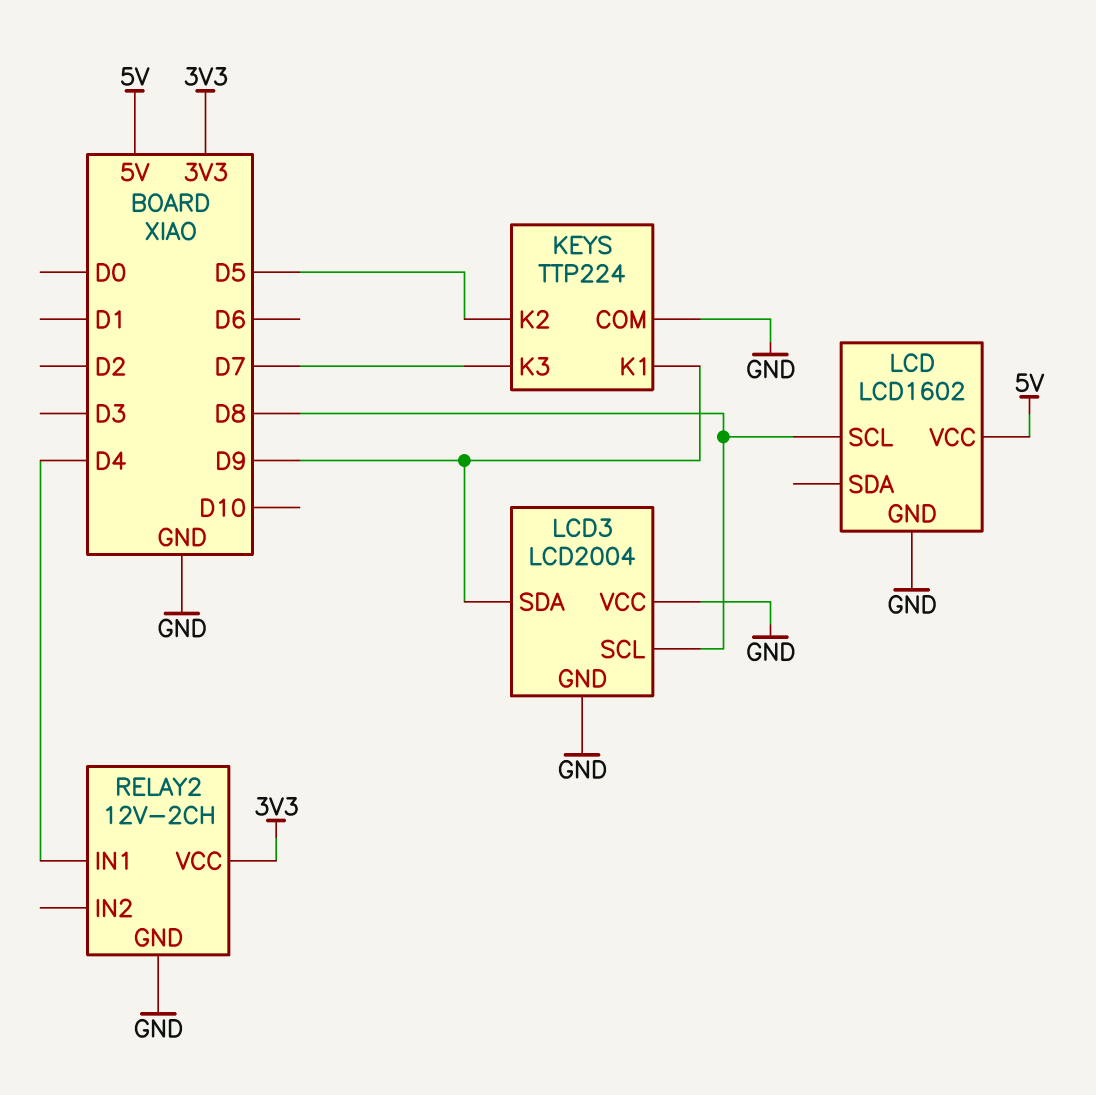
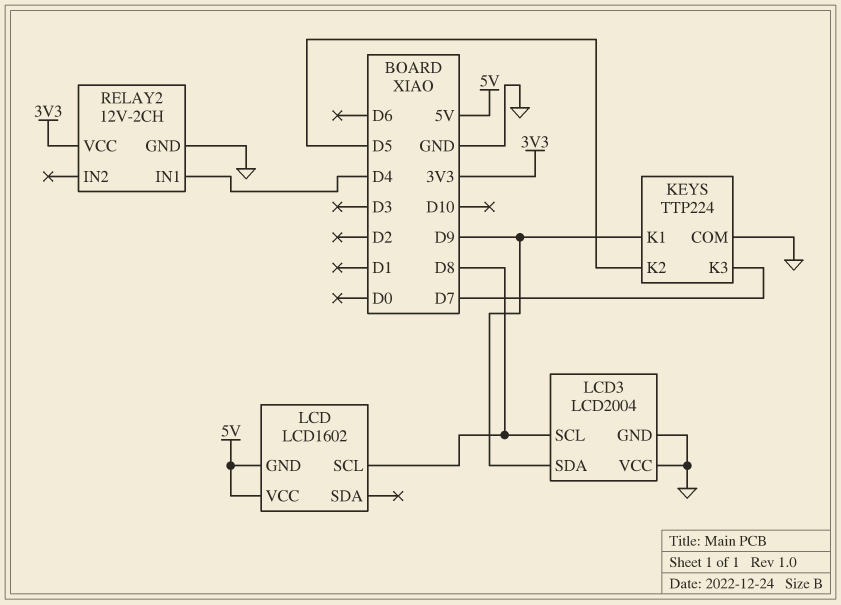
LCD pin GND: GND -> 5V

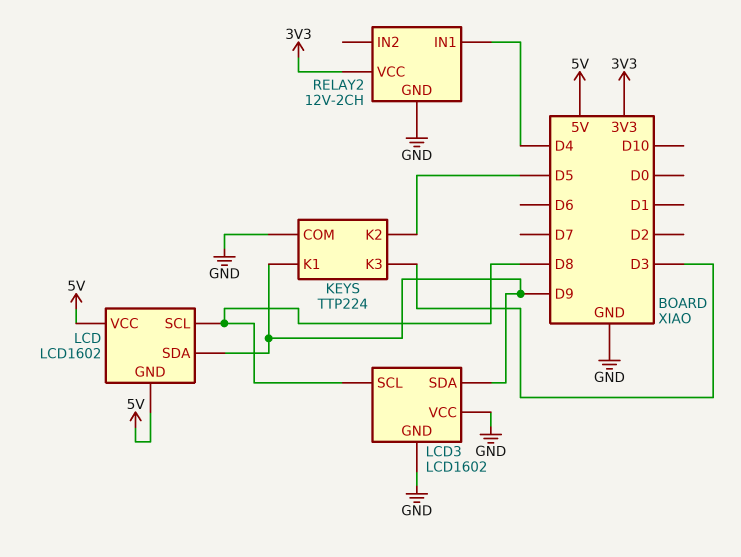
KEYS pin K3: D7 -> D3
LCD pin SDA: none -> D9
LCD3: LCD2004 -> LCD1602

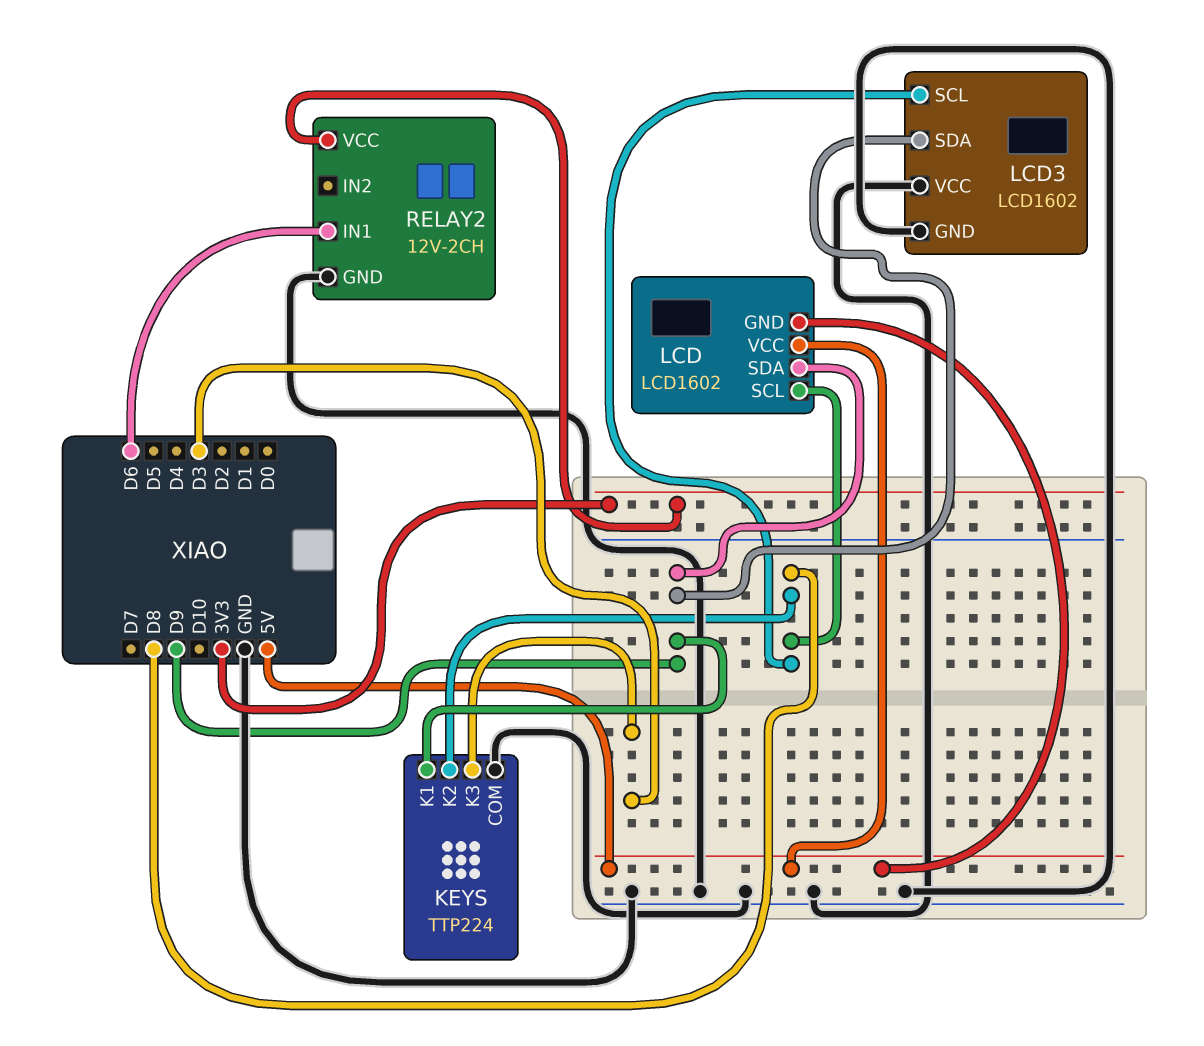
KEYS pin K2: D5 -> D8
RELAY2 pin IN1: D4 -> D6

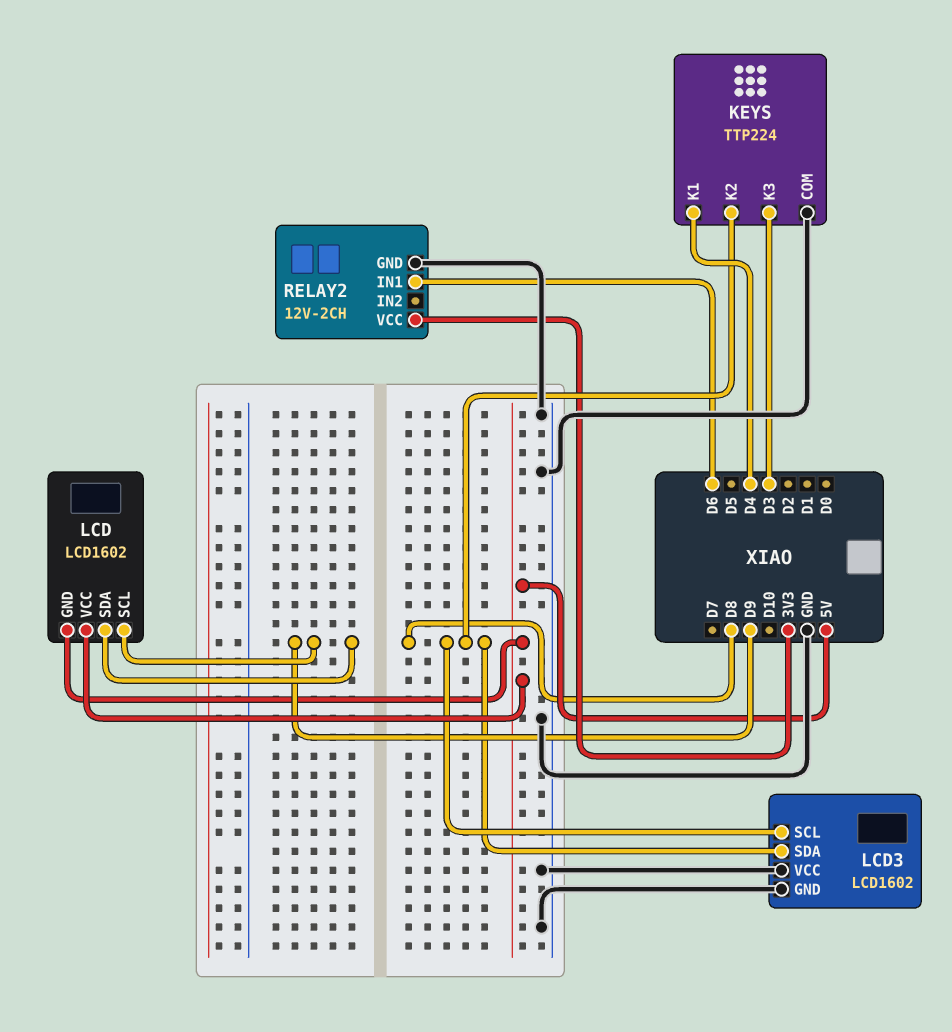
KEYS pin K1: D9 -> D4
LCD pin SCL: D8 -> D9
LCD3 pin SDA: D9 -> D8

